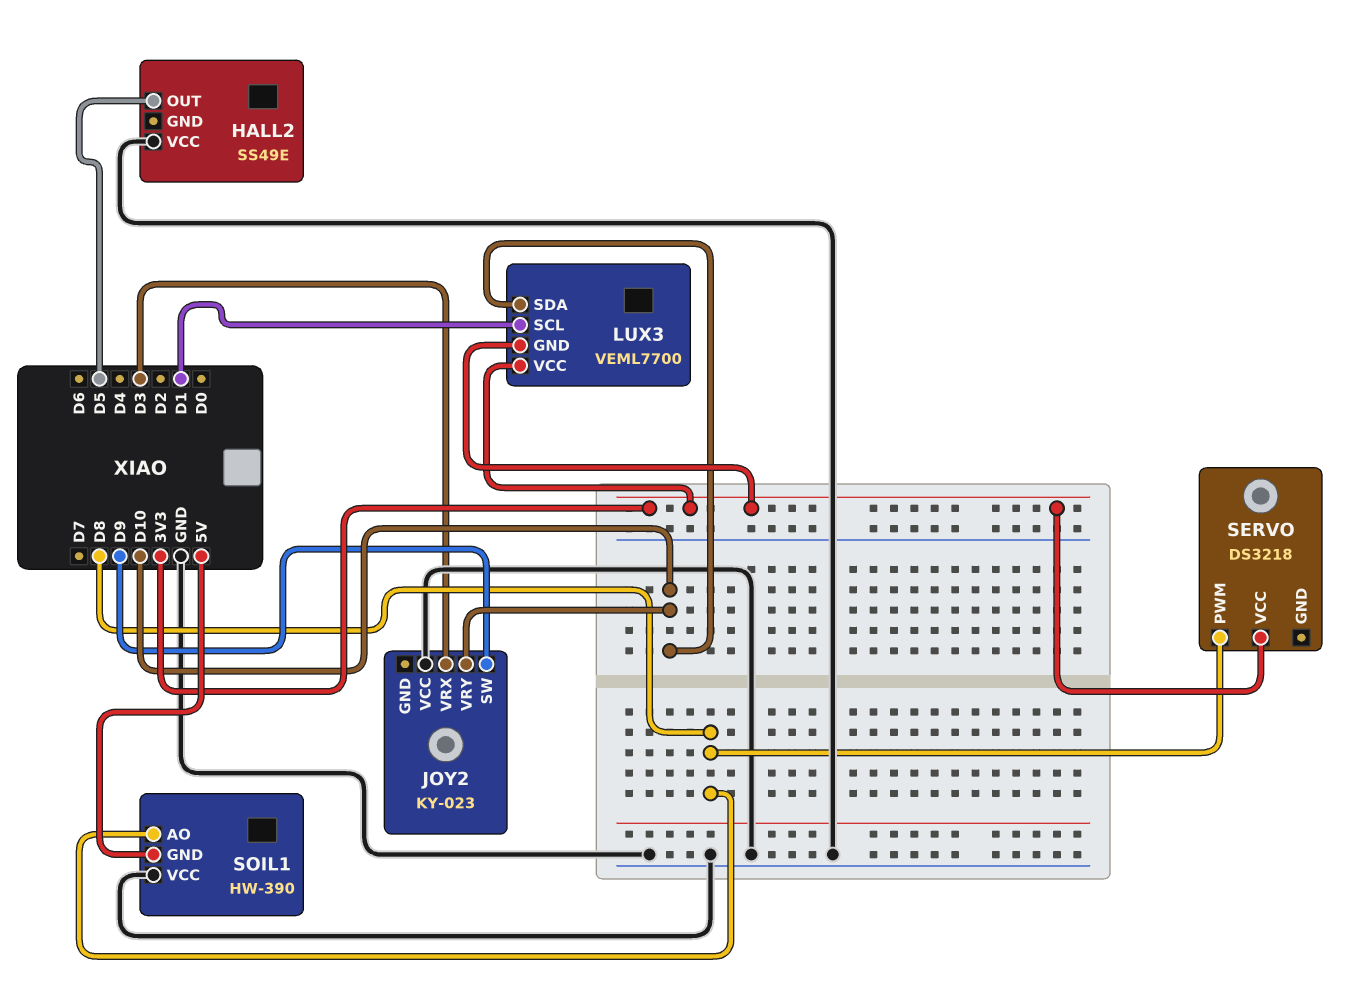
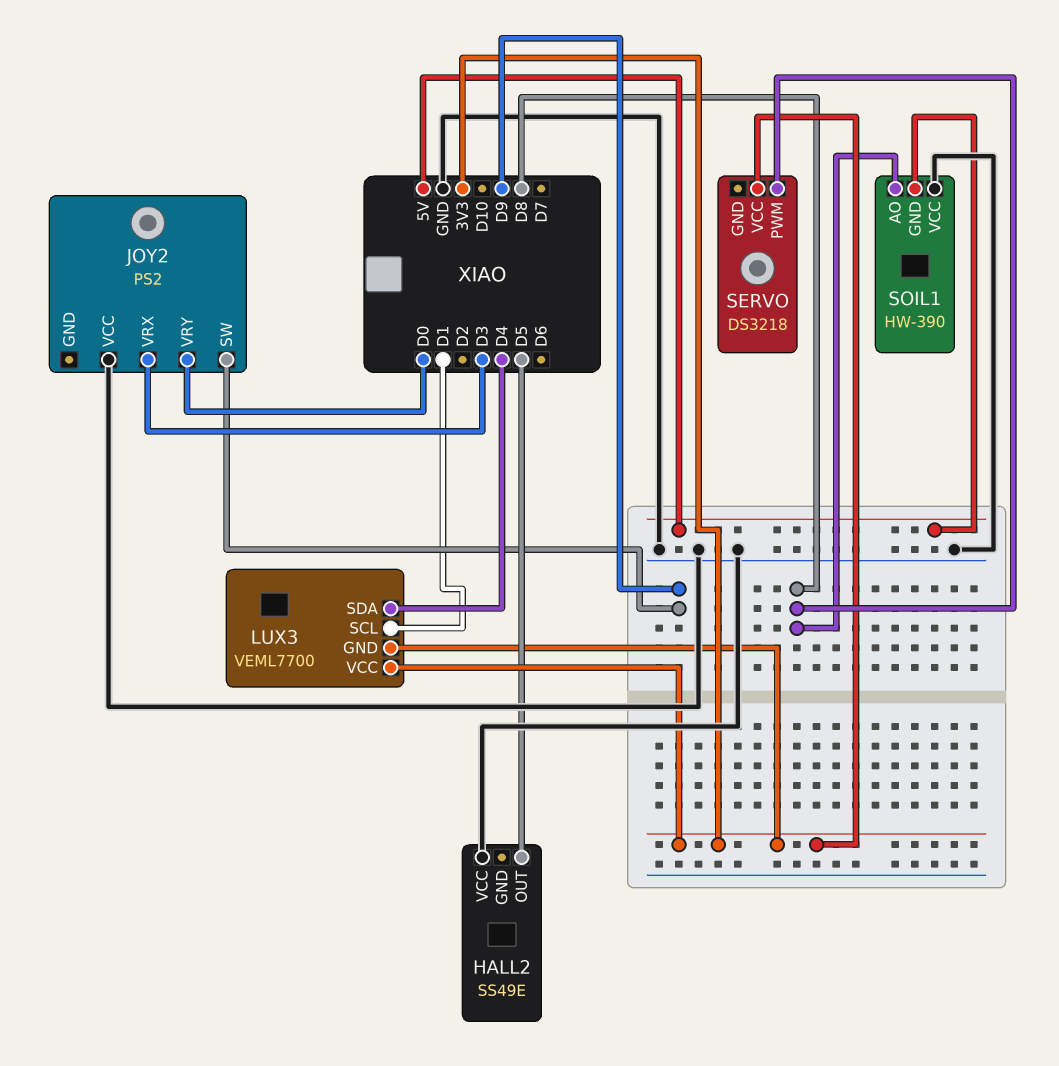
JOY2: KY-023 -> PS2
JOY2 pin VRY: D10 -> D0
LUX3 pin SDA: D10 -> D4

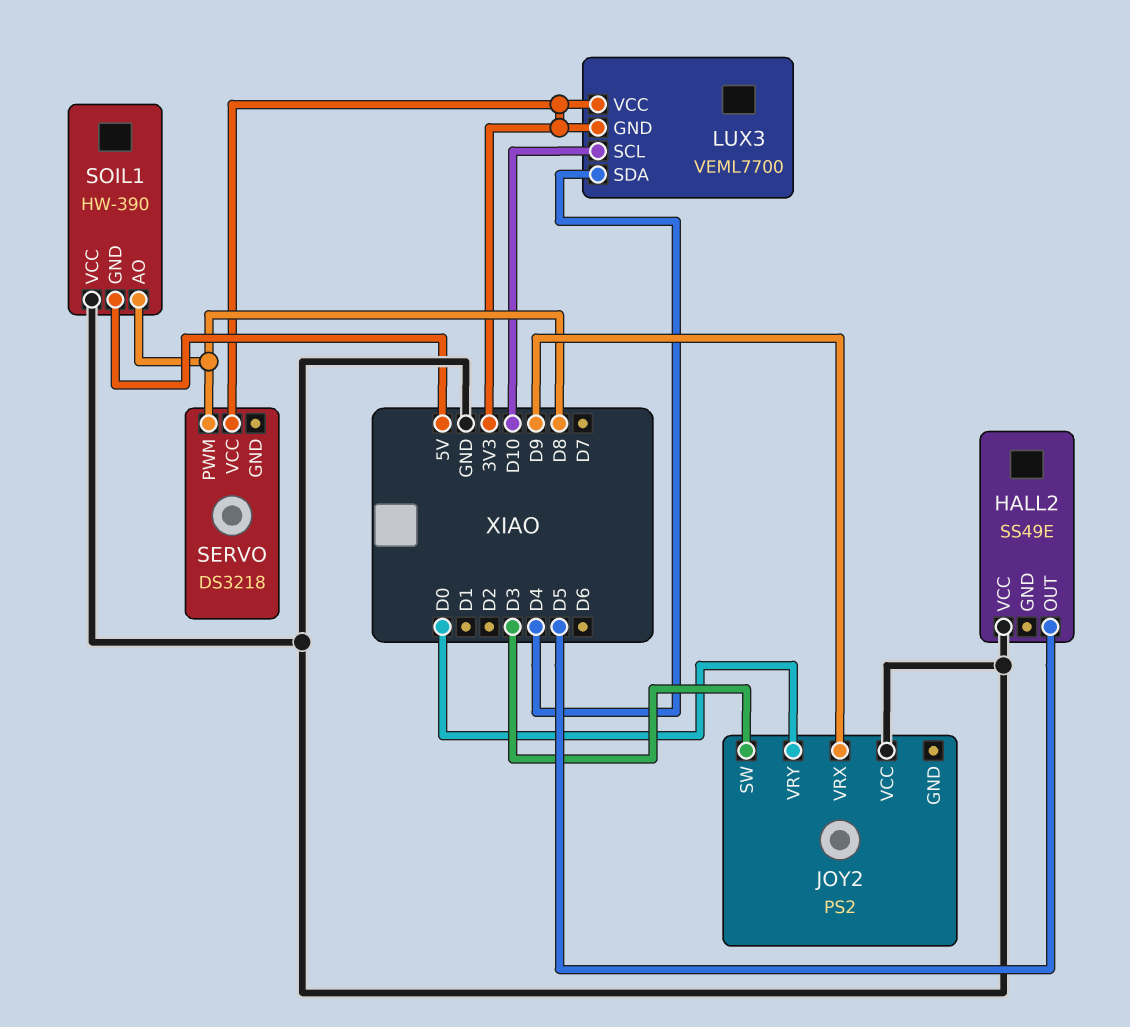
JOY2 pin SW: D9 -> D3
JOY2 pin VRX: D3 -> D9
LUX3 pin SCL: D1 -> D10

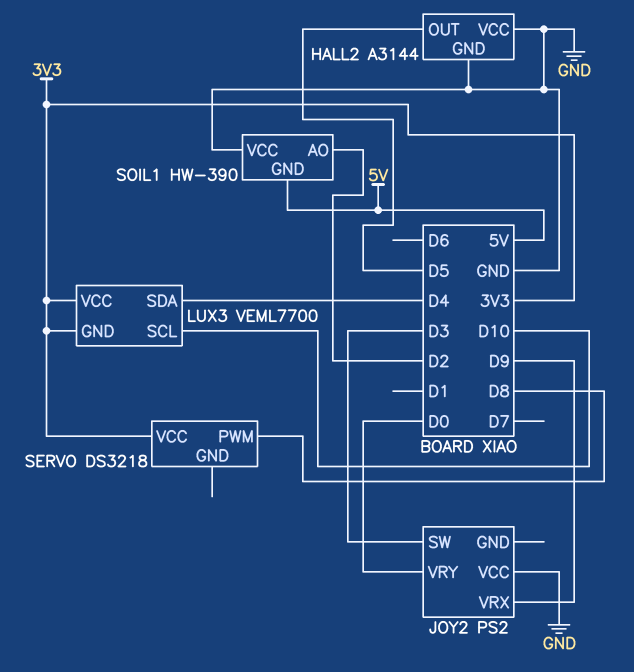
HALL2: SS49E -> A3144
HALL2 pin GND: none -> GND
SOIL1 pin AO: D8 -> D2

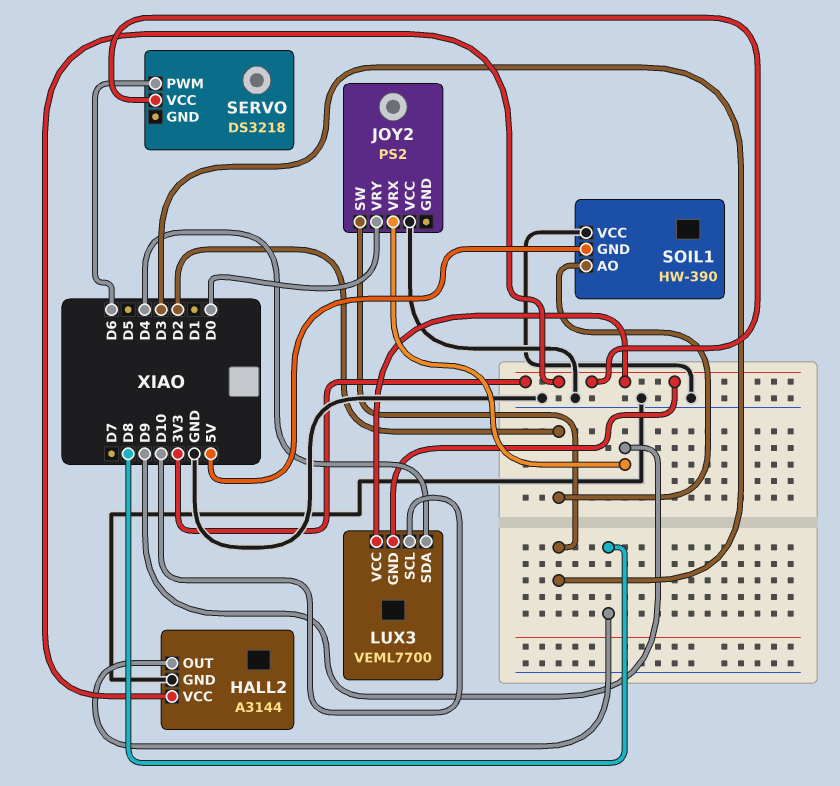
HALL2 pin OUT: D5 -> D8
HALL2 pin VCC: GND -> 3V3
SERVO pin PWM: D8 -> D6

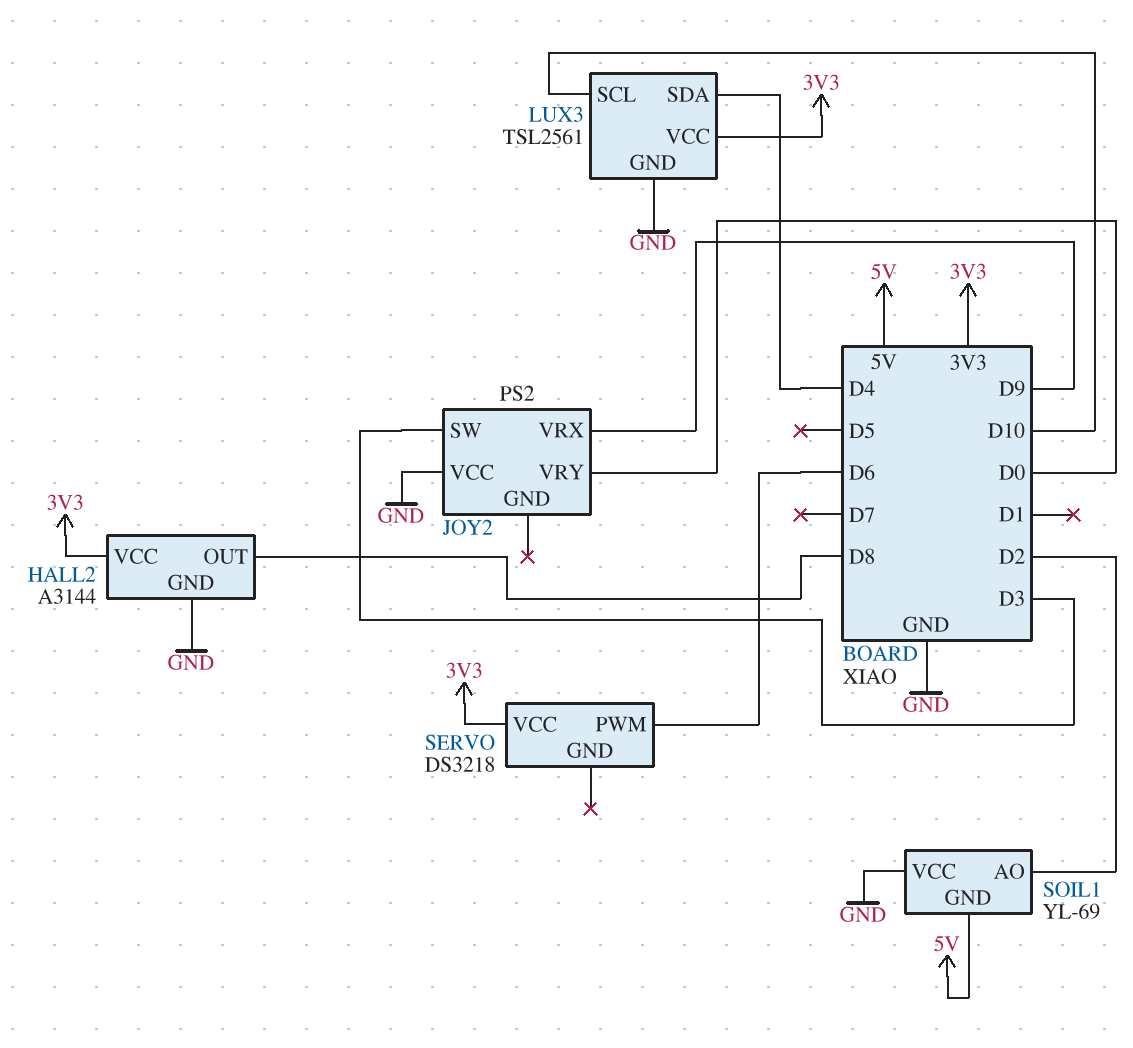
LUX3: VEML7700 -> TSL2561
LUX3 pin GND: 3V3 -> GND
SOIL1: HW-390 -> YL-69

